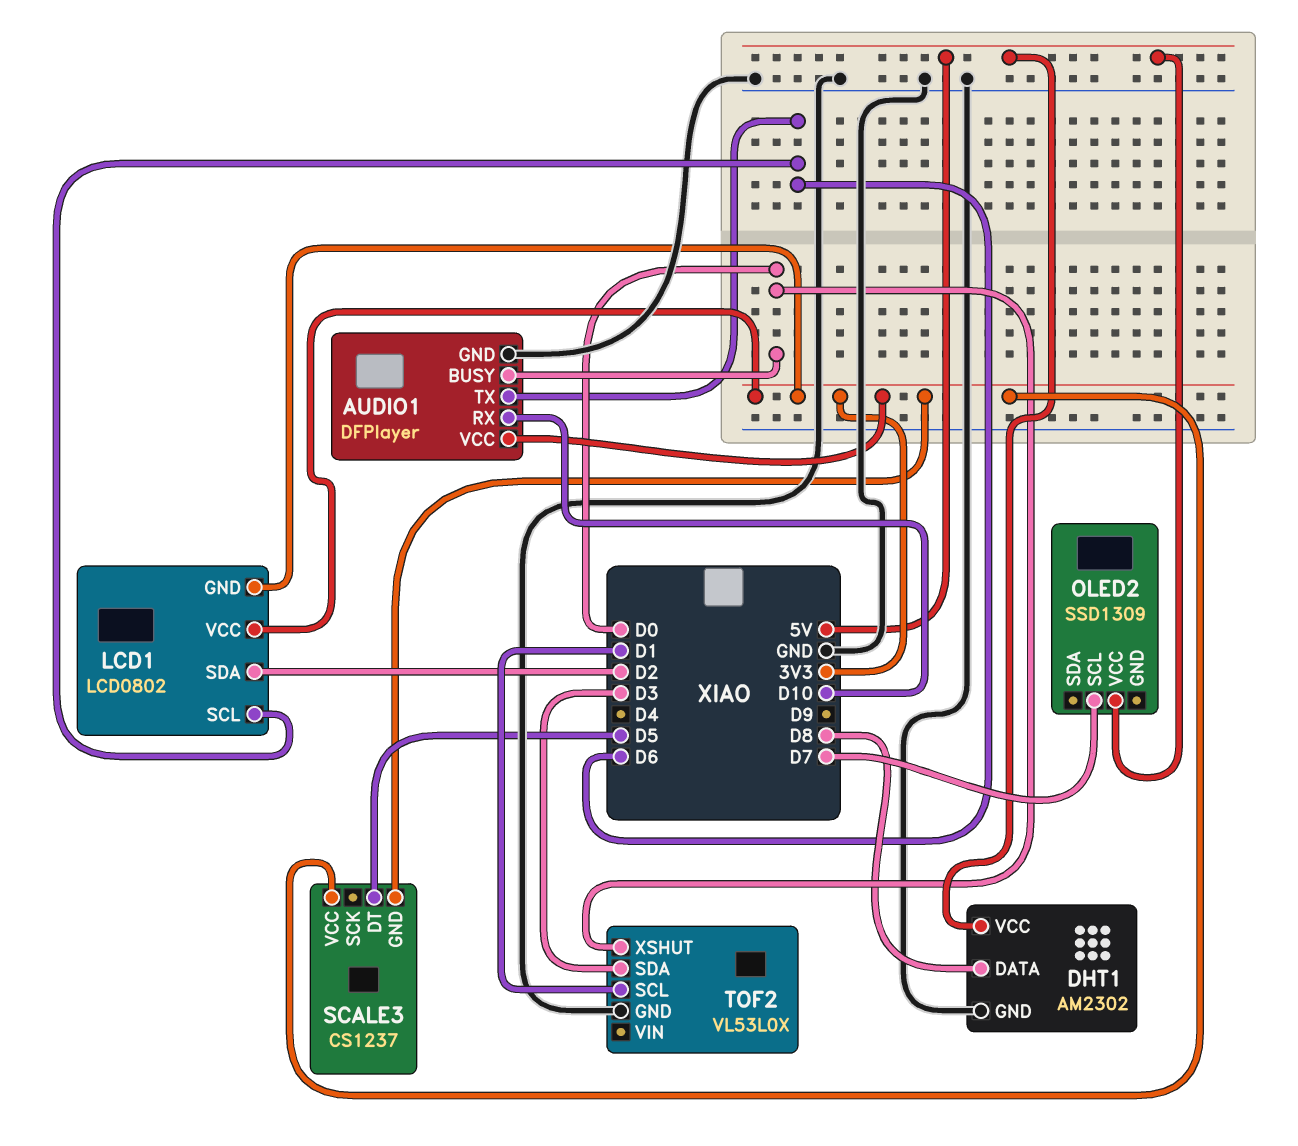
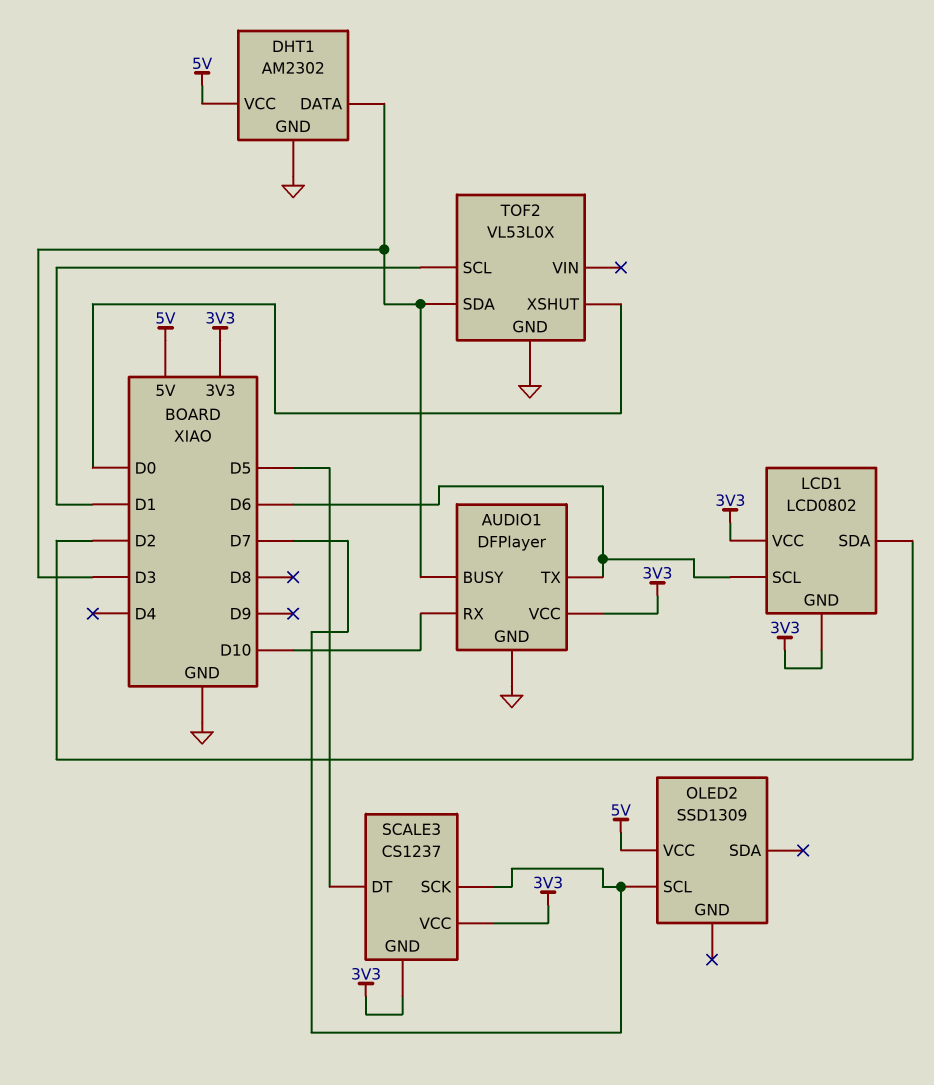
AUDIO1 pin BUSY: D0 -> D3
DHT1 pin DATA: D8 -> D3
SCALE3 pin SCK: none -> D7

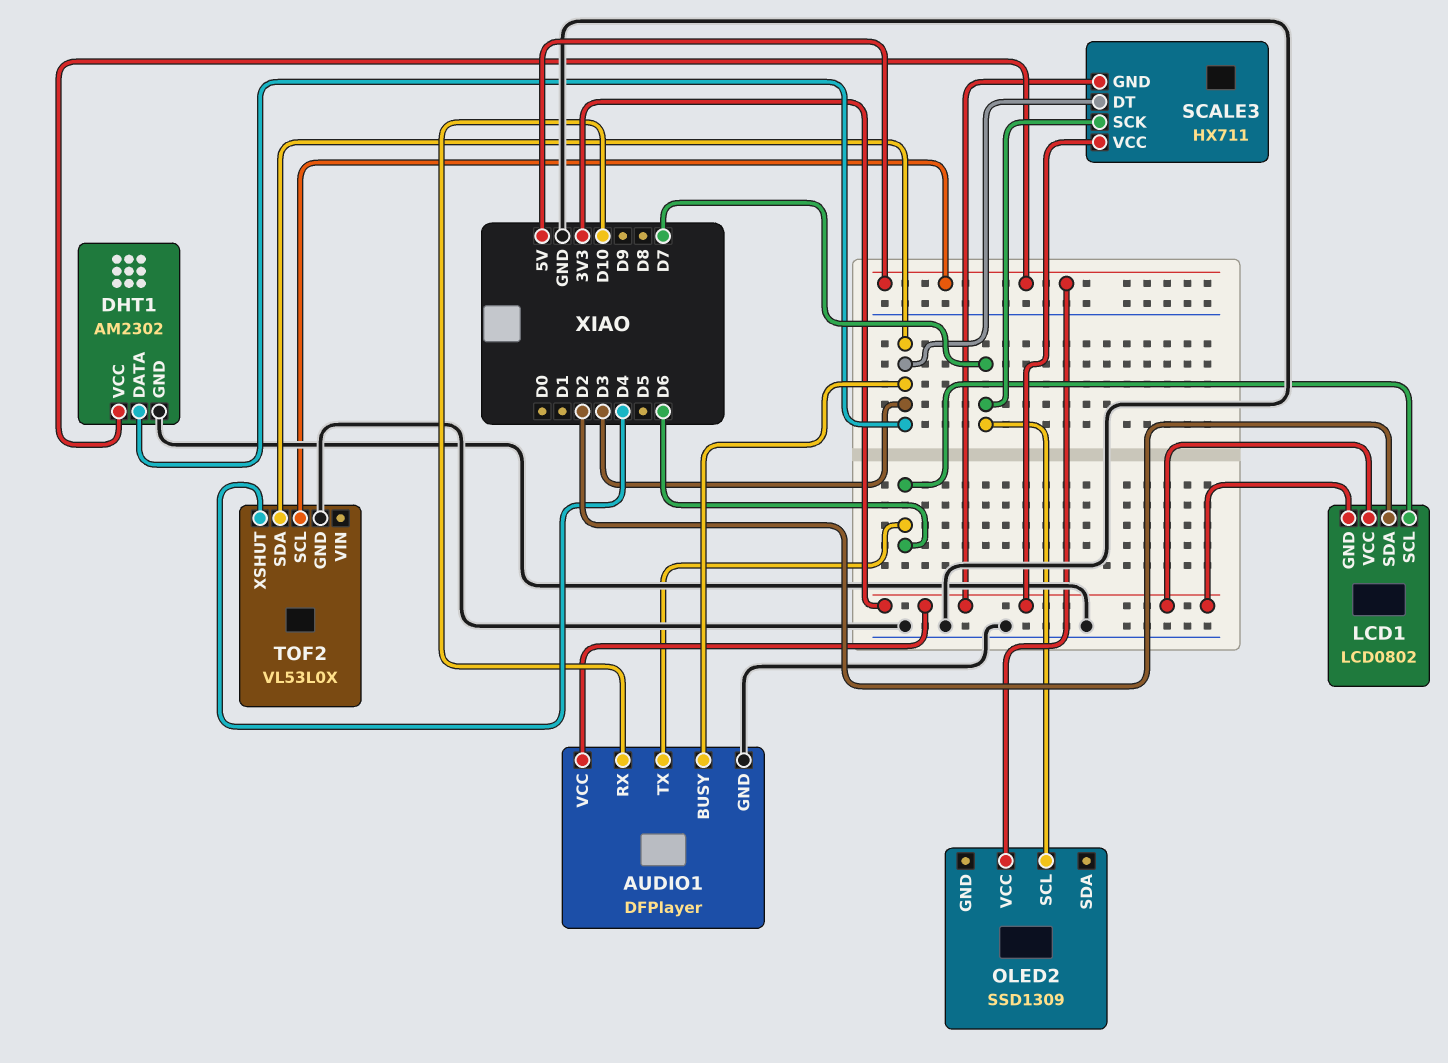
SCALE3: CS1237 -> HX711
SCALE3 pin DT: D5 -> D3
TOF2 pin SCL: D1 -> 5V
TOF2 pin XSHUT: D0 -> D4

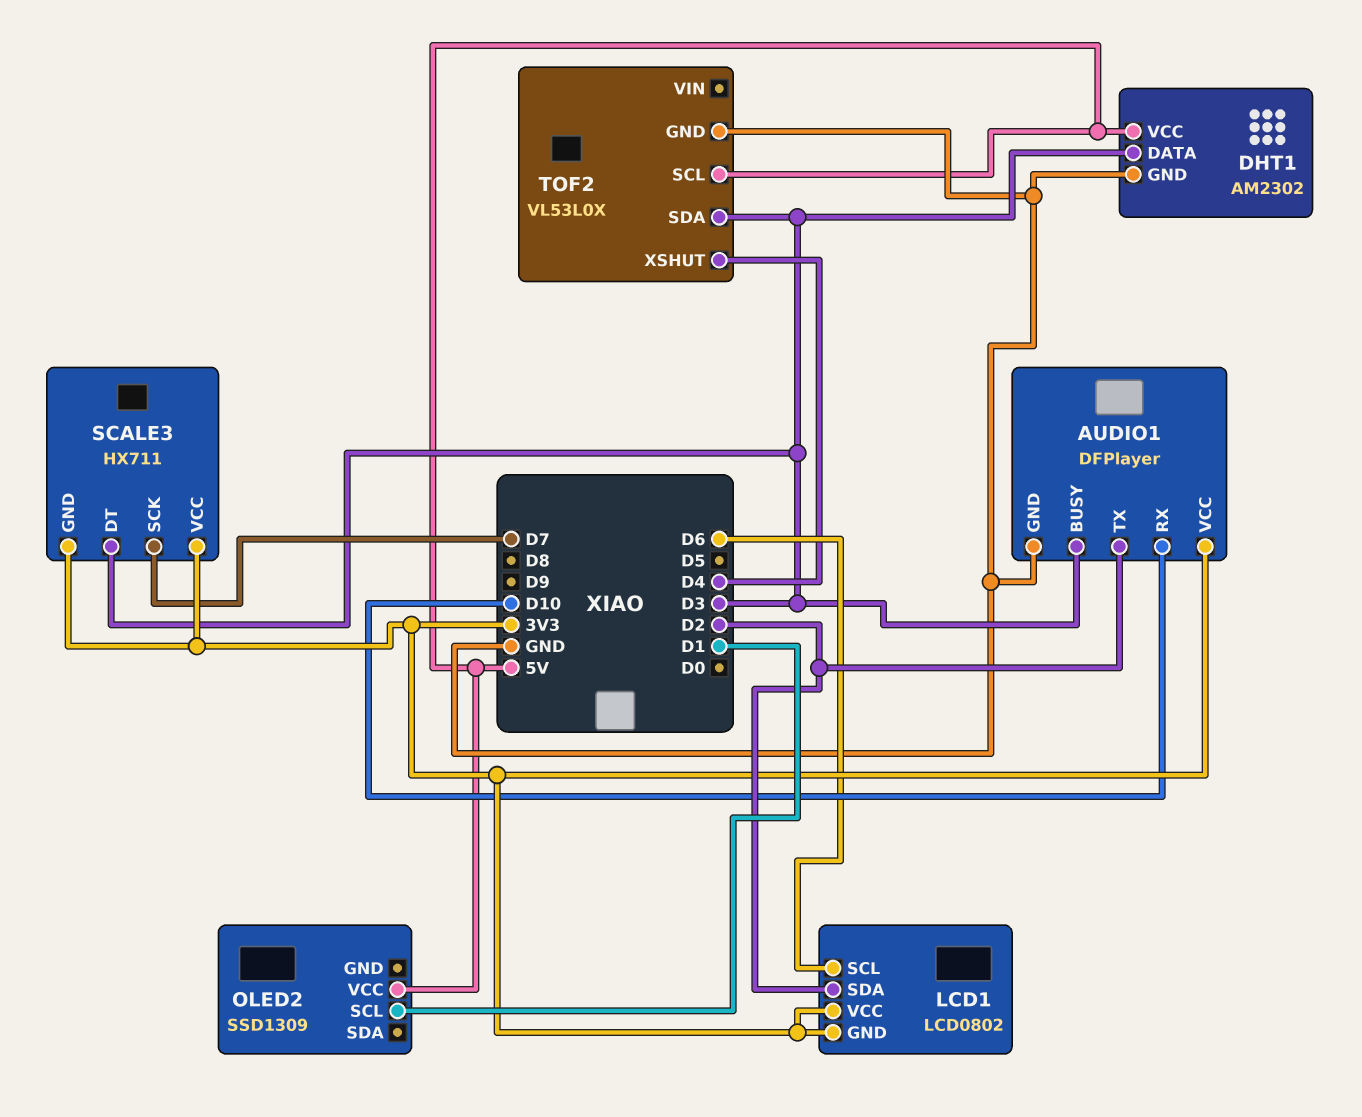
AUDIO1 pin TX: D6 -> D2
OLED2 pin SCL: D7 -> D1

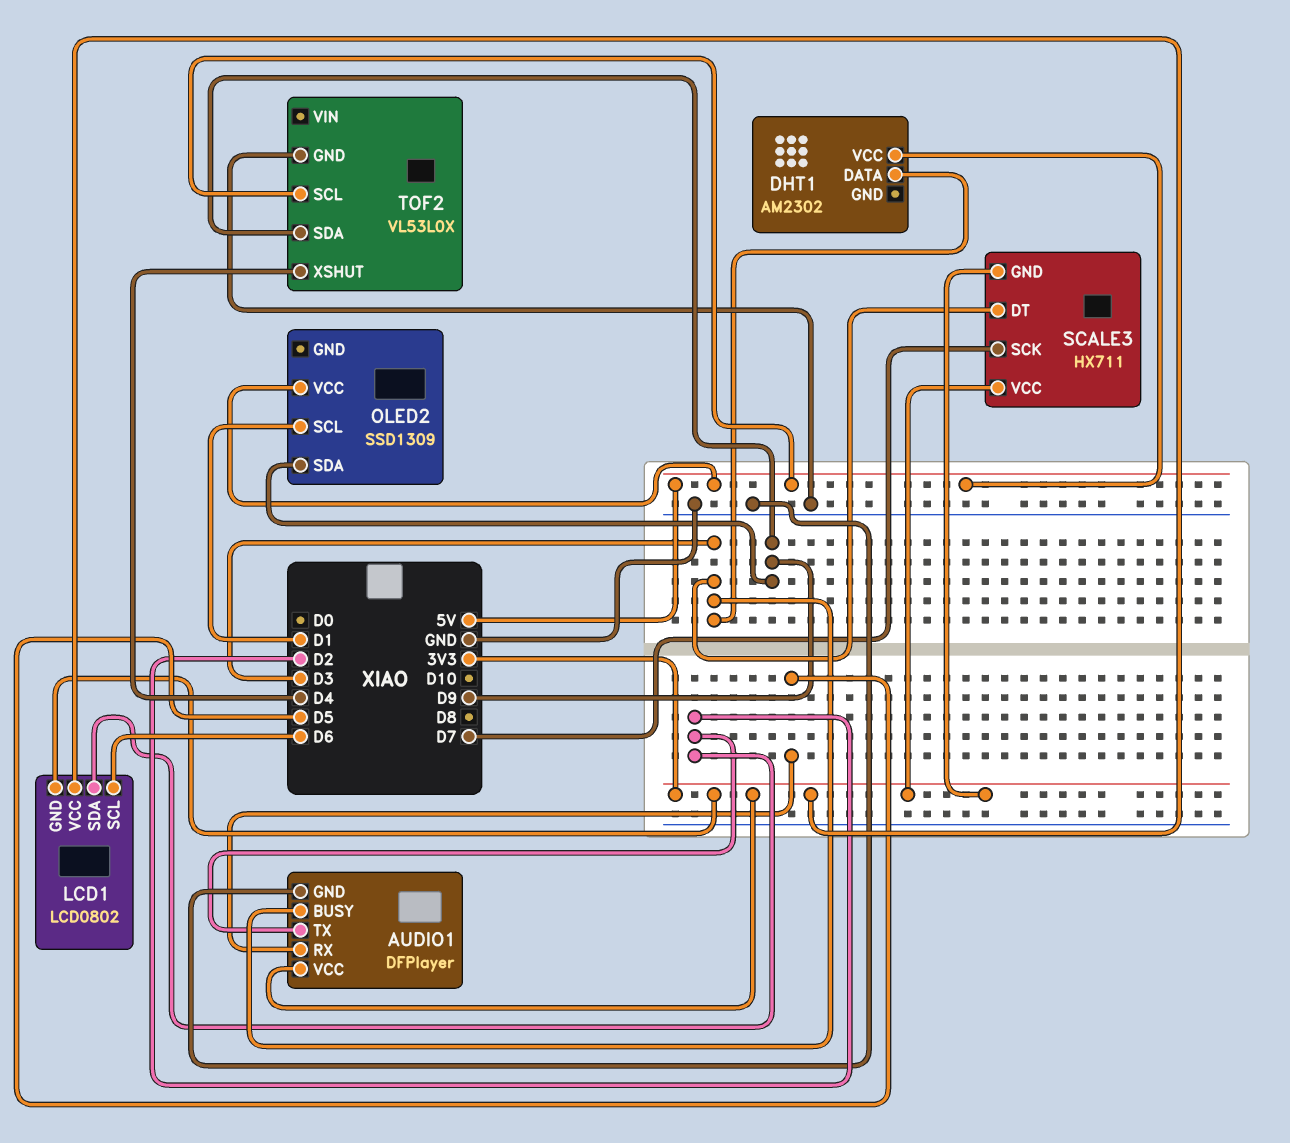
AUDIO1 pin RX: D10 -> D5
DHT1 pin GND: GND -> none
OLED2 pin SDA: none -> D9
TOF2 pin SDA: D3 -> D9

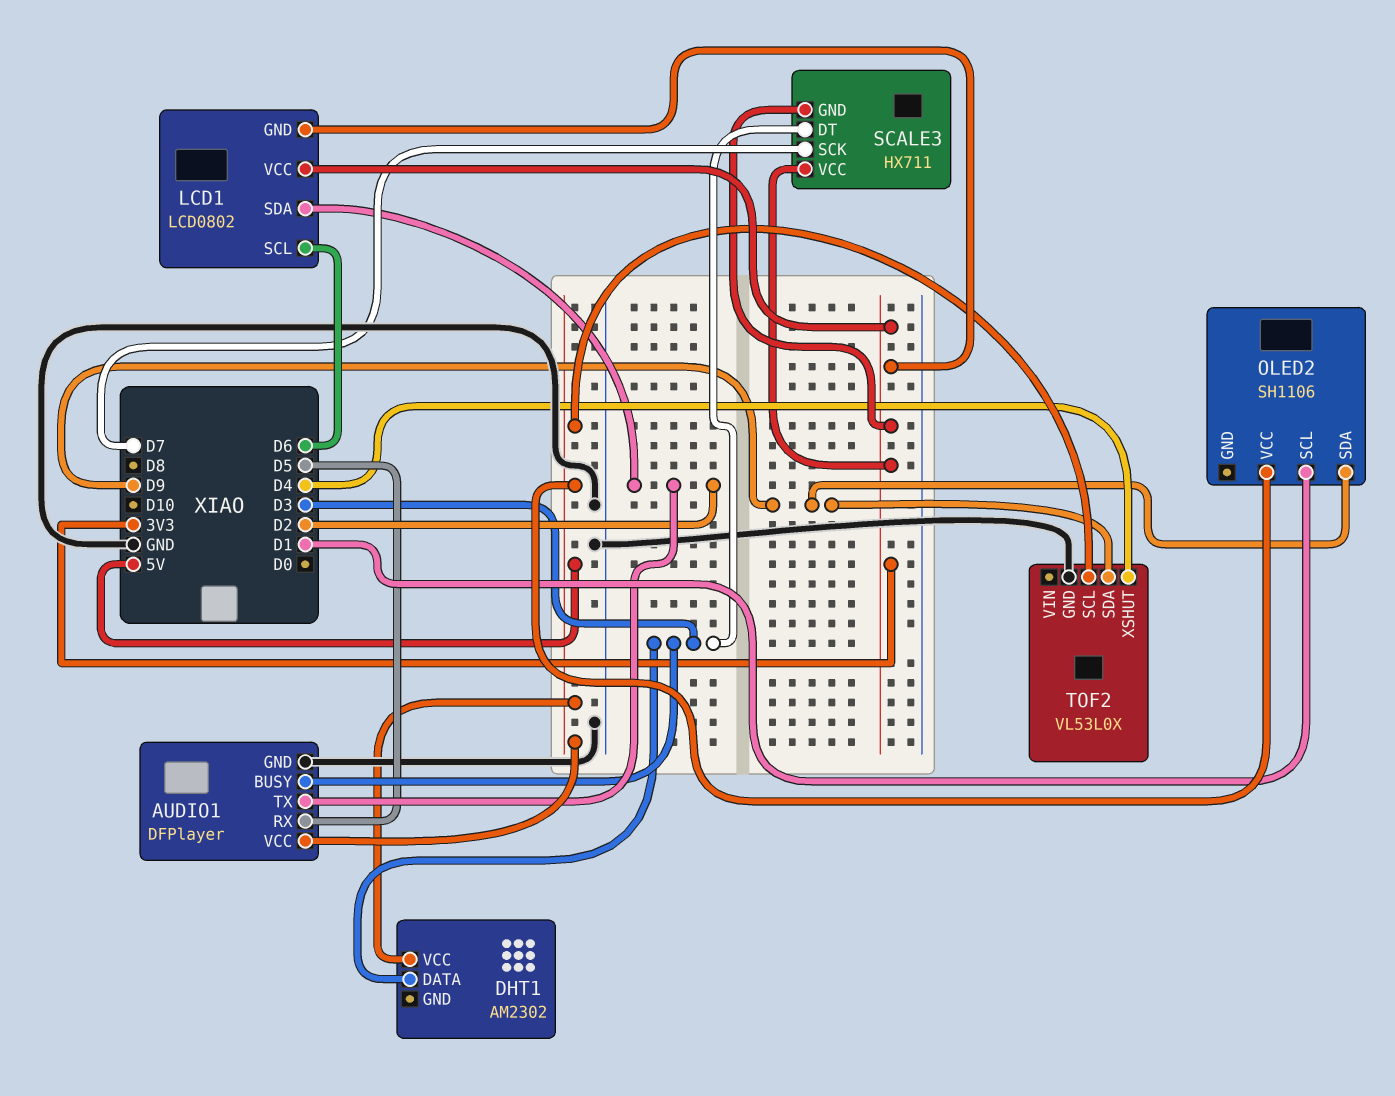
AUDIO1 pin VCC: 3V3 -> 5V
OLED2: SSD1309 -> SH1106

